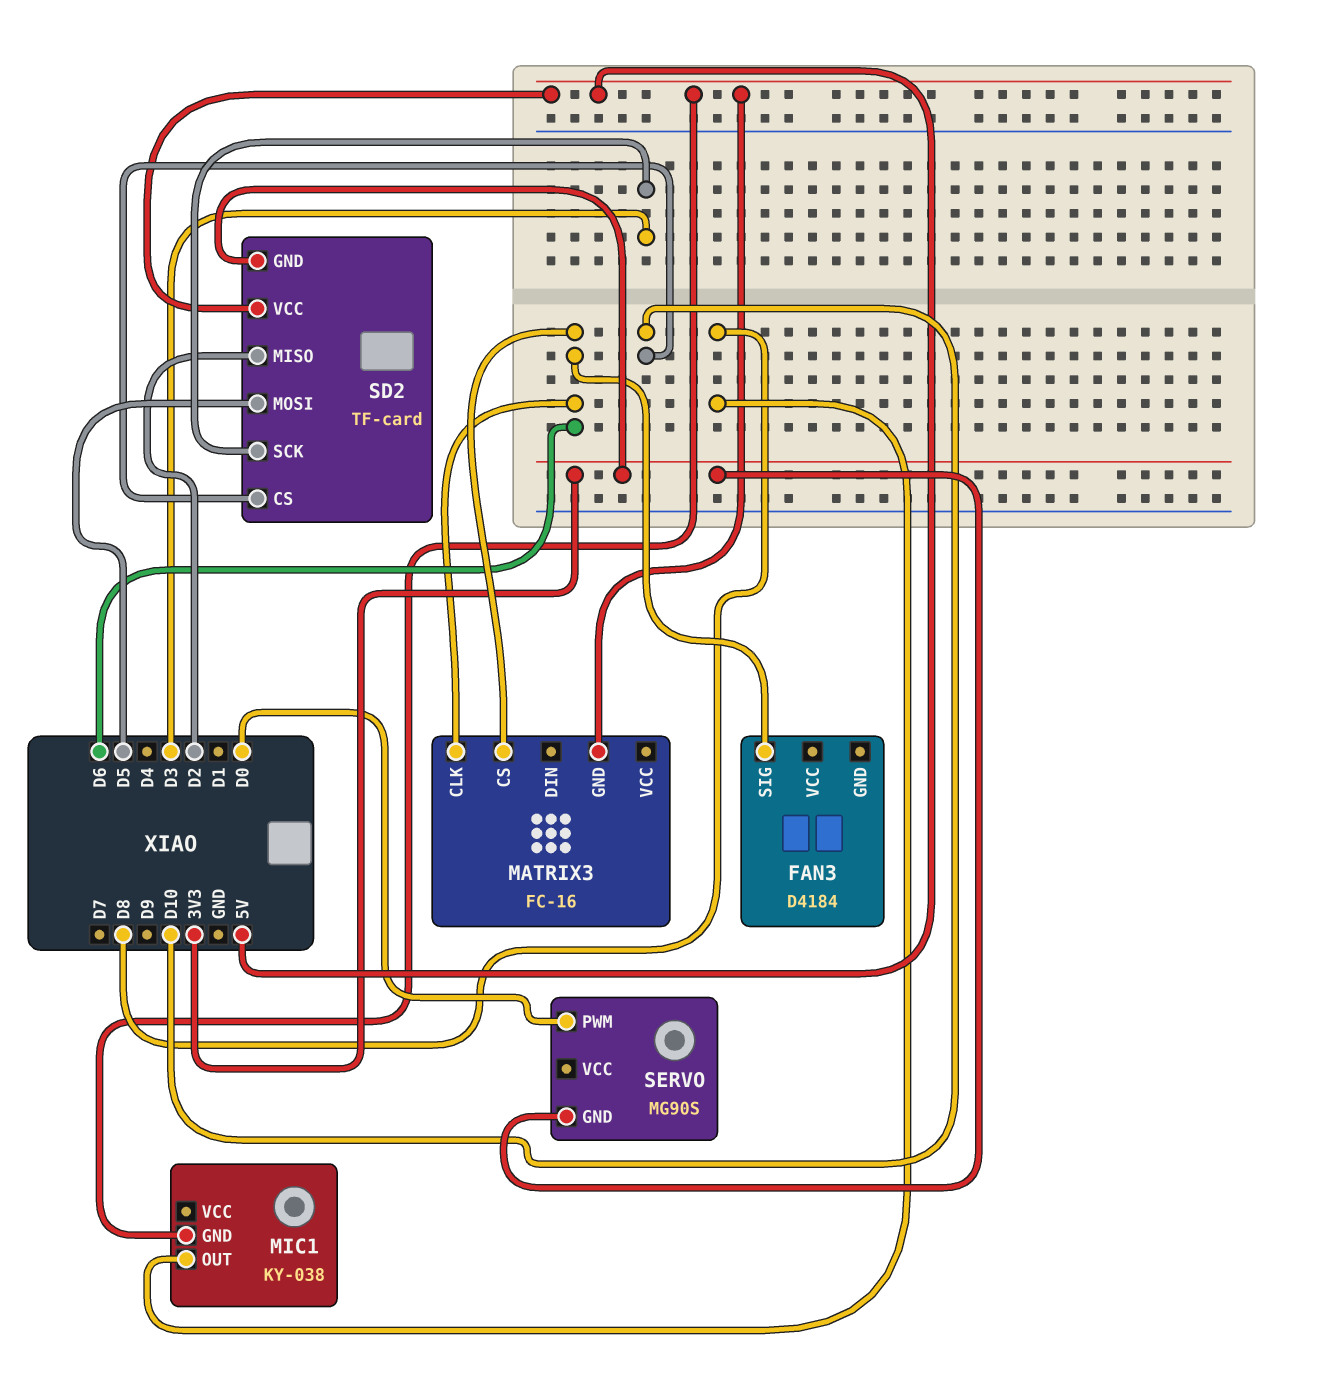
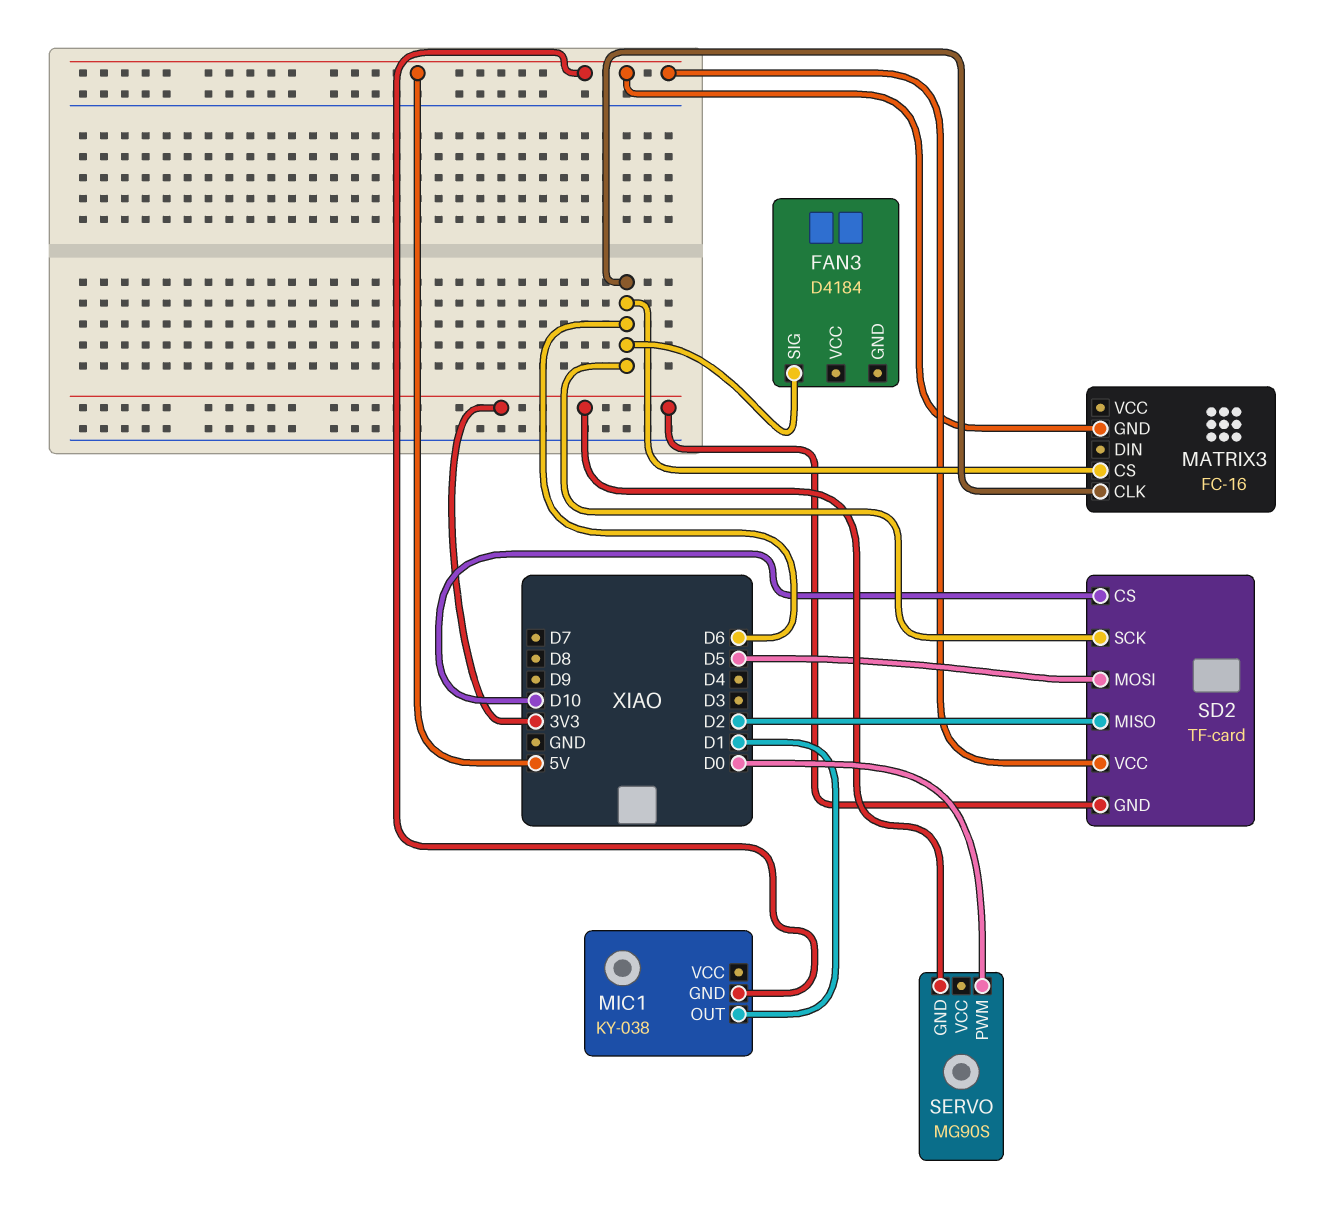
MIC1 pin OUT: D8 -> D1
SD2 pin SCK: D3 -> D6

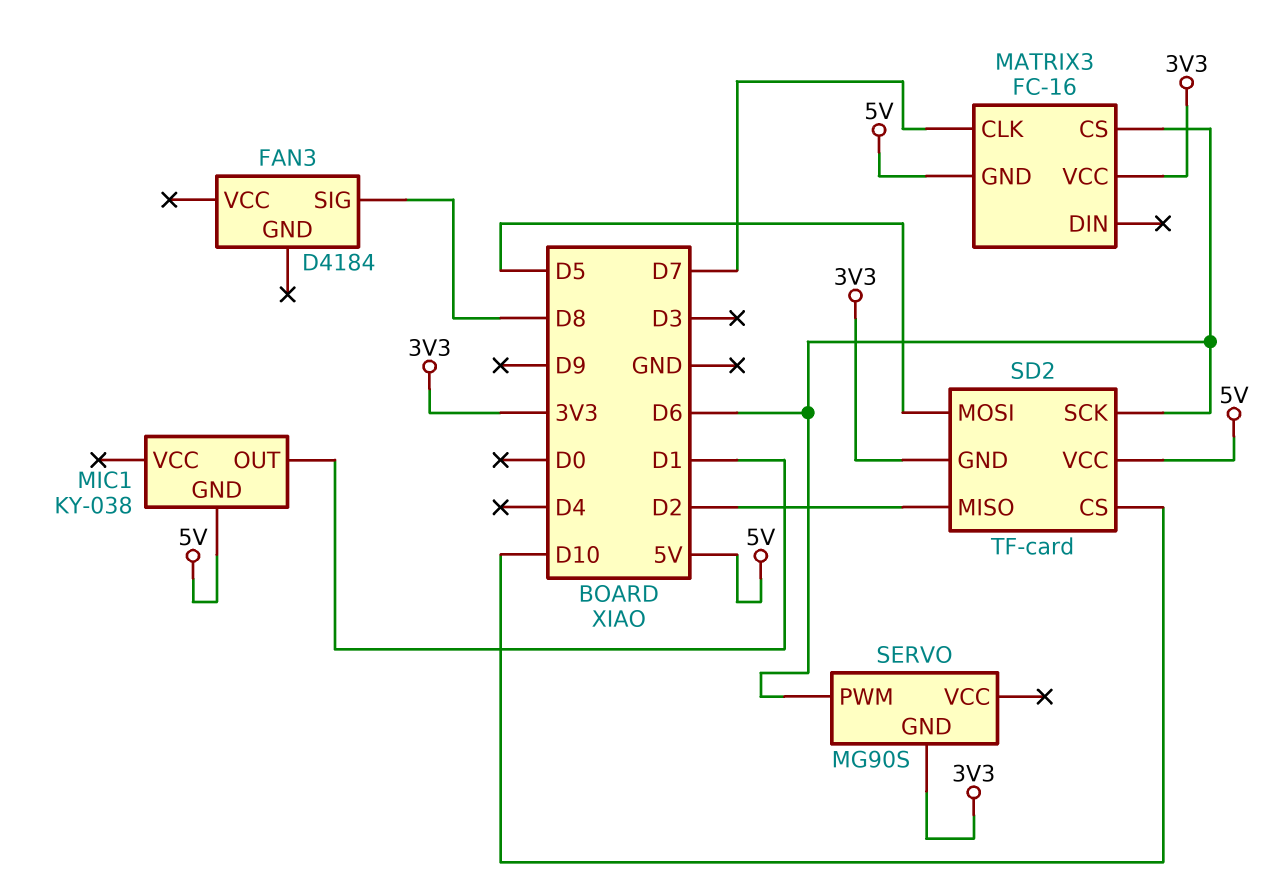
FAN3 pin SIG: D6 -> D8
MATRIX3 pin CLK: D6 -> D7
MATRIX3 pin VCC: none -> 3V3
SERVO pin PWM: D0 -> D6

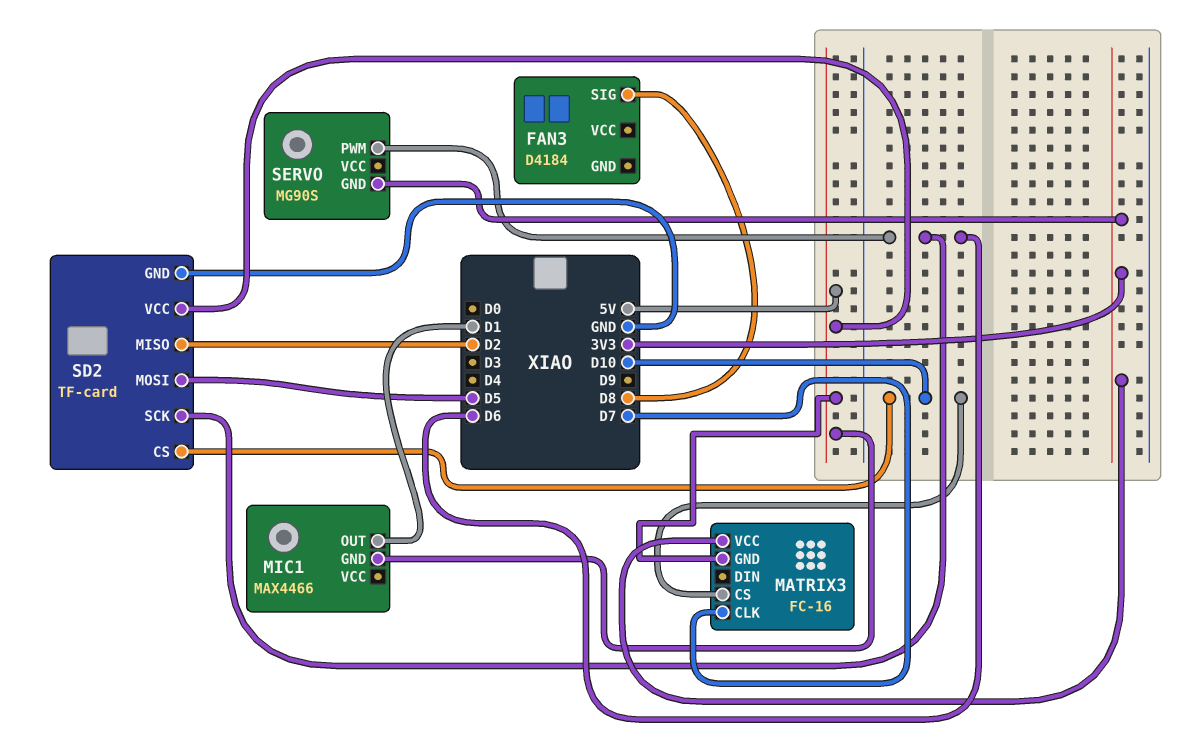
MATRIX3 pin CS: D6 -> D10
MIC1: KY-038 -> MAX4466
SD2 pin GND: 3V3 -> GND

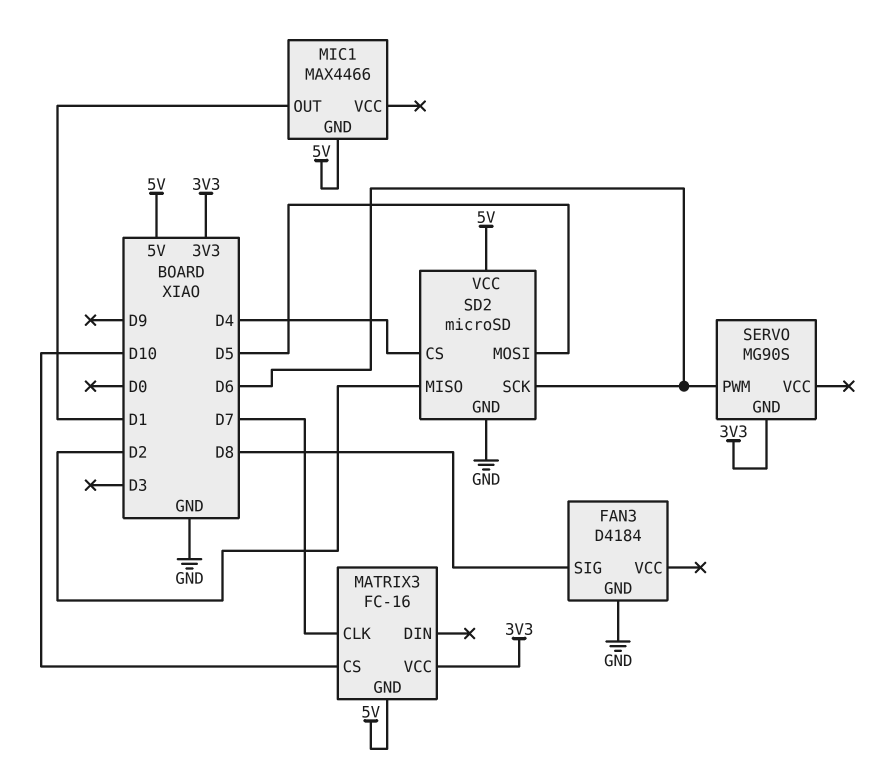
FAN3 pin GND: none -> GND
SD2: TF-card -> microSD
SD2 pin CS: D10 -> D4

